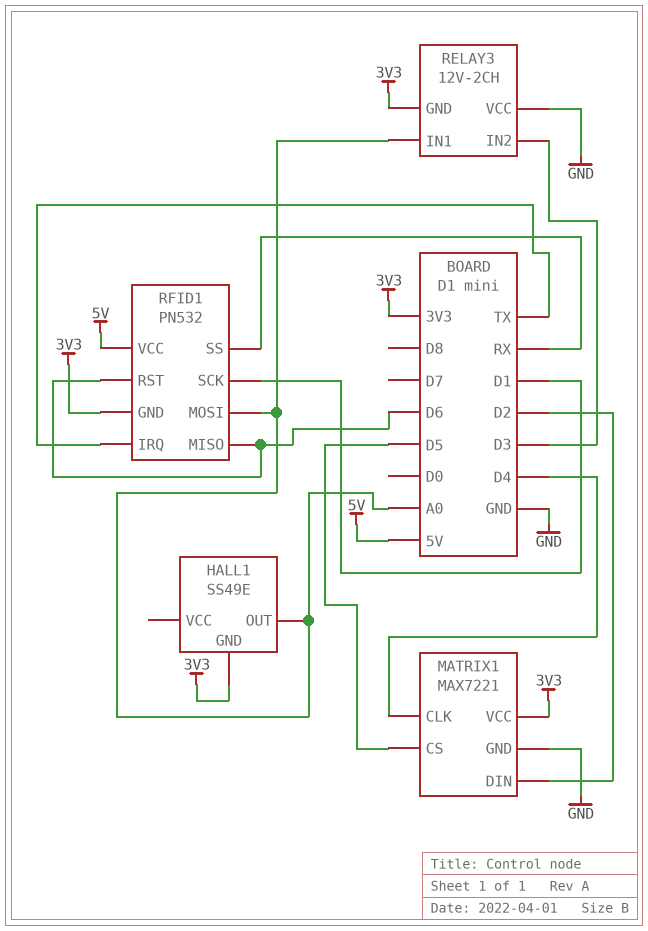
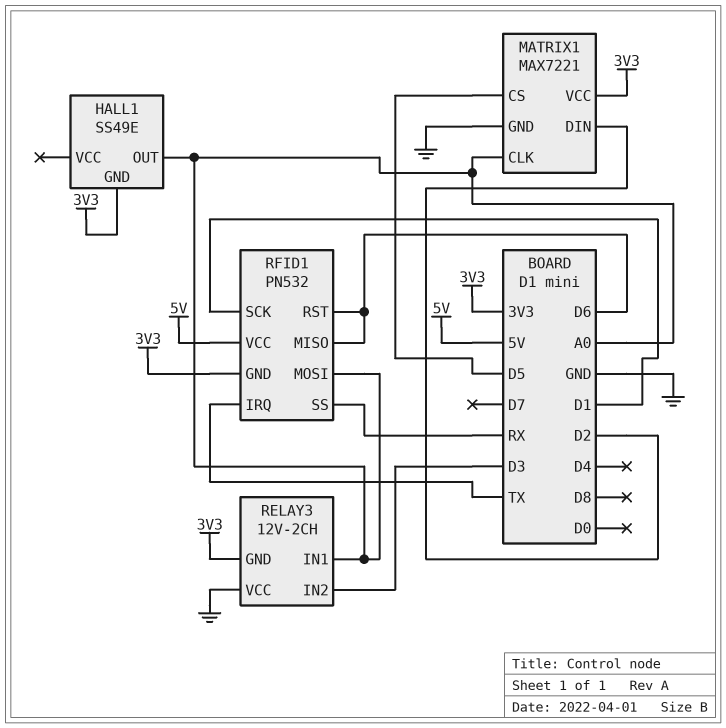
MATRIX1 pin CLK: D4 -> A0

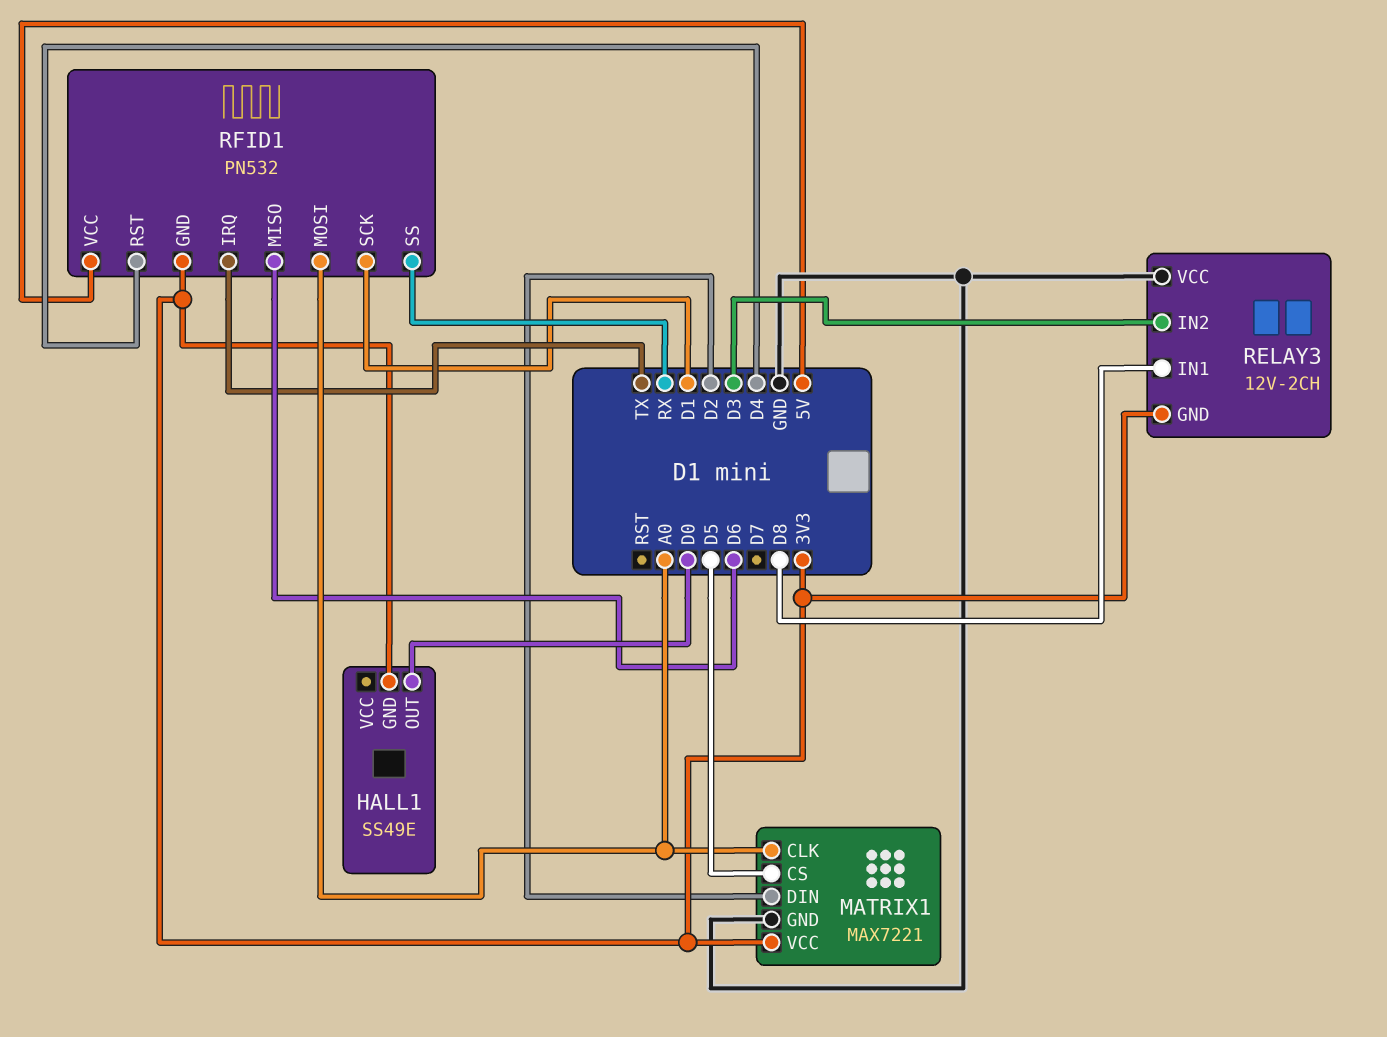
HALL1 pin OUT: A0 -> D0
RELAY3 pin IN1: A0 -> D8
RFID1 pin RST: D6 -> D4

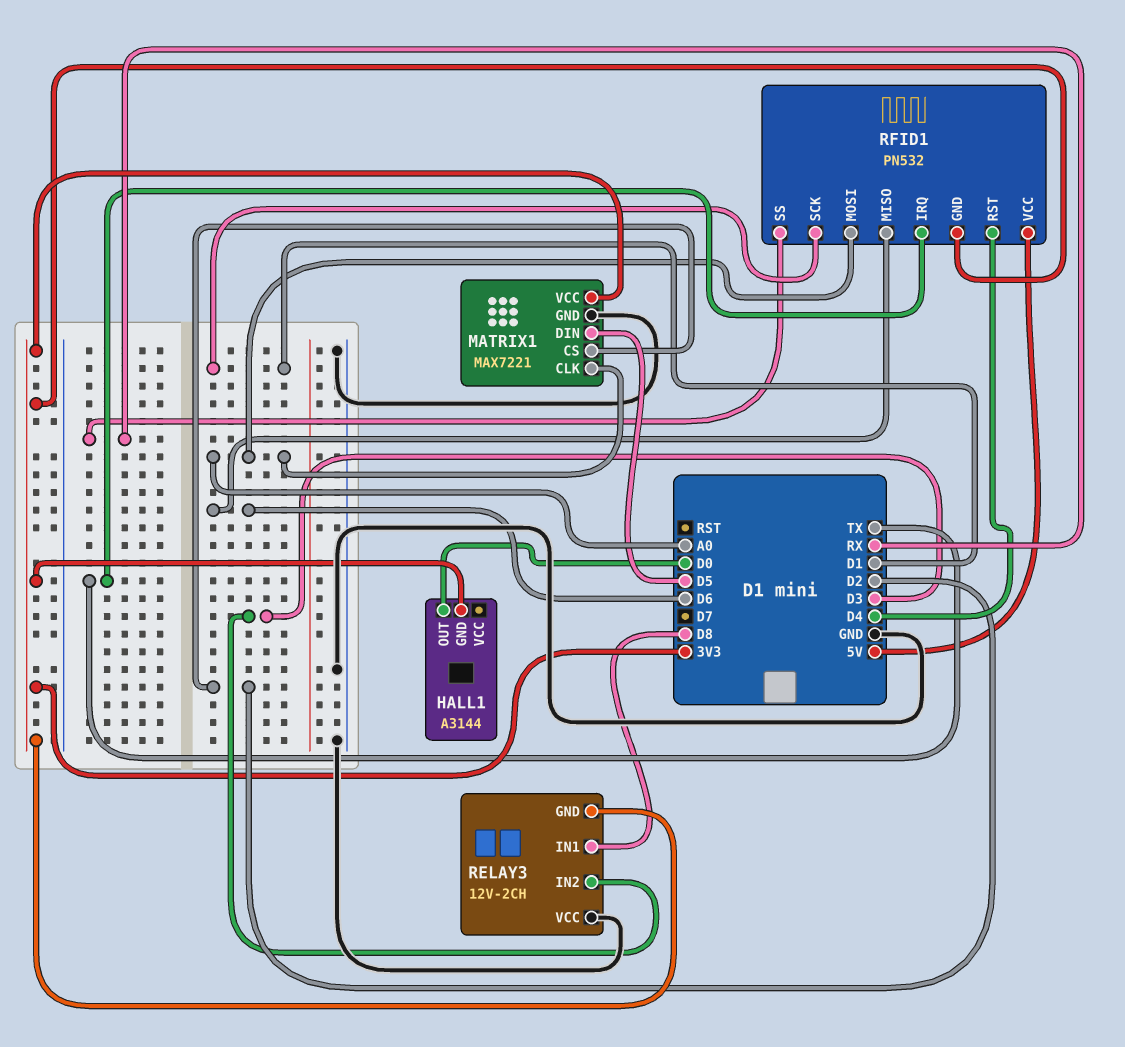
HALL1: SS49E -> A3144
MATRIX1 pin CS: D5 -> D2
MATRIX1 pin DIN: D2 -> D5

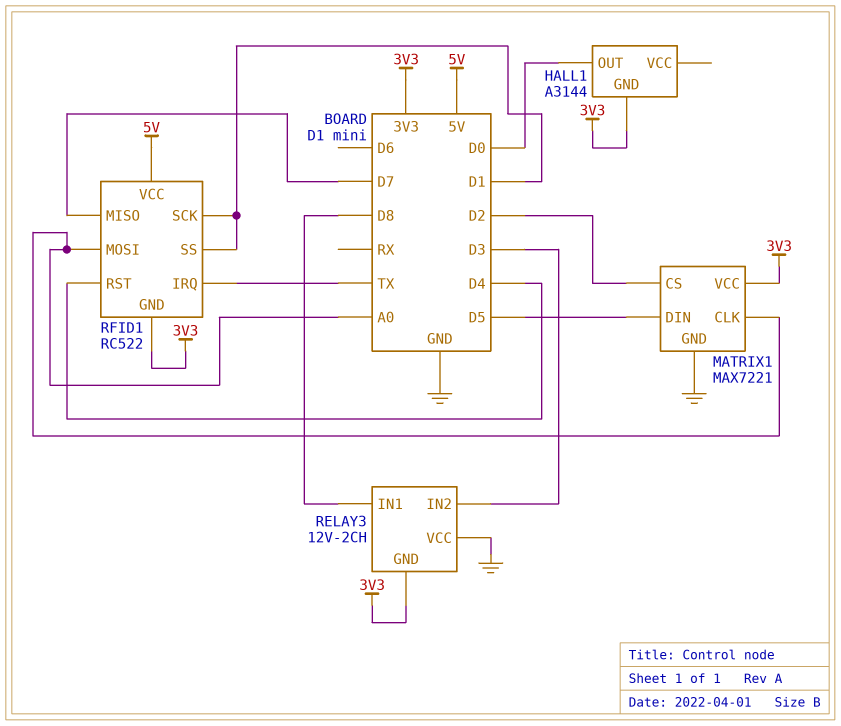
RFID1: PN532 -> RC522
RFID1 pin MISO: D6 -> D7
RFID1 pin SS: RX -> D1

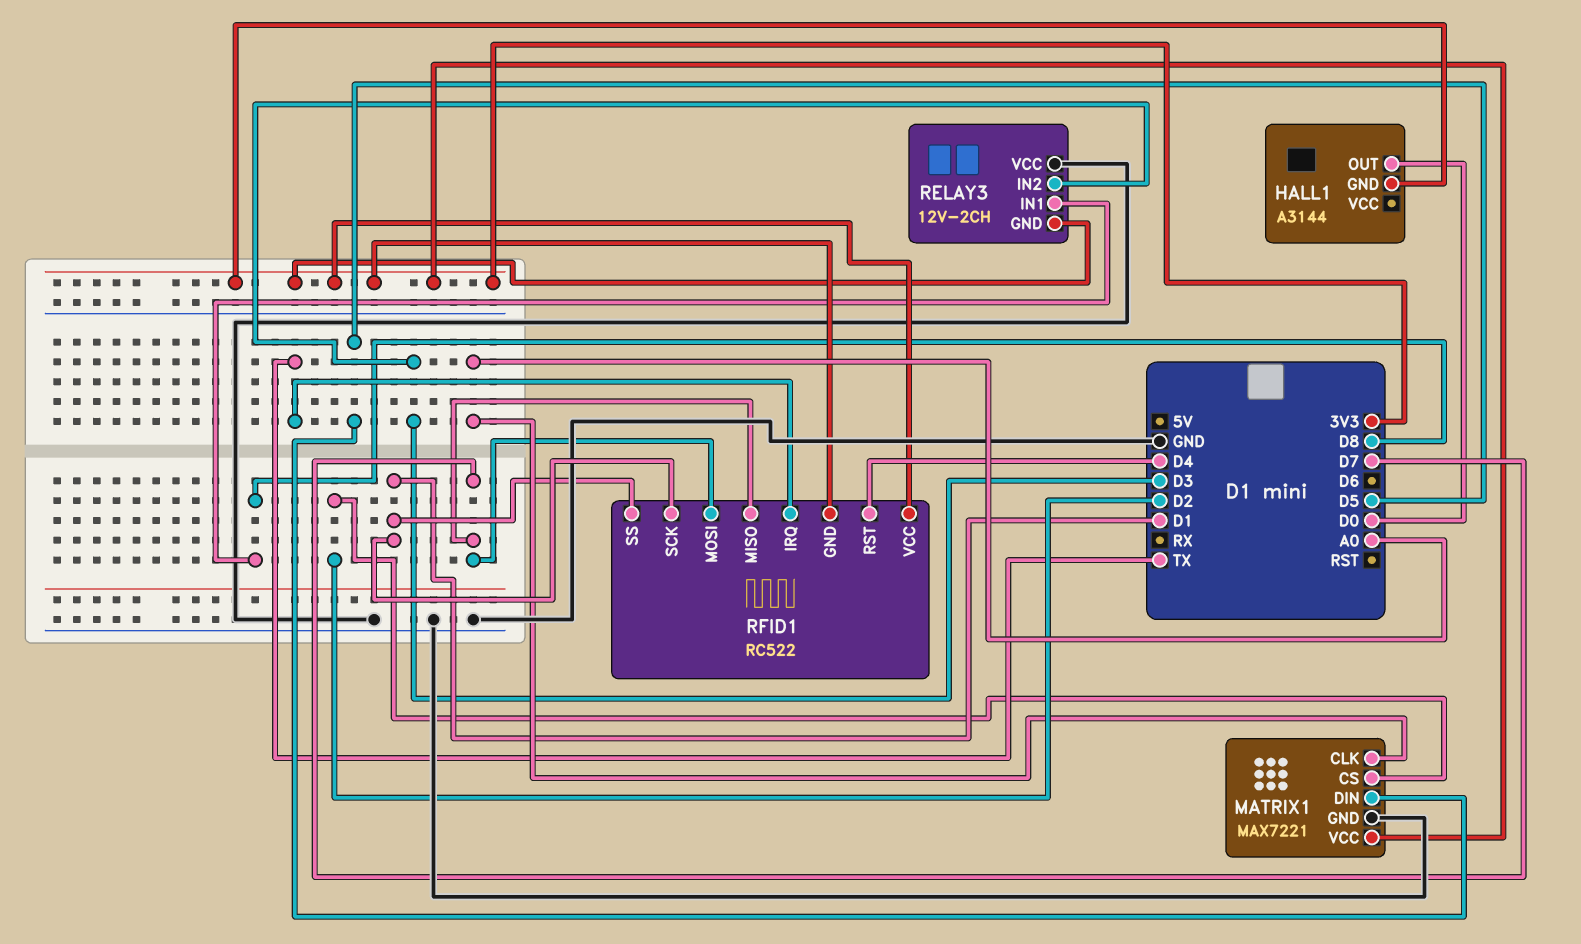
RFID1 pin MOSI: A0 -> D7
RFID1 pin VCC: 5V -> 3V3

